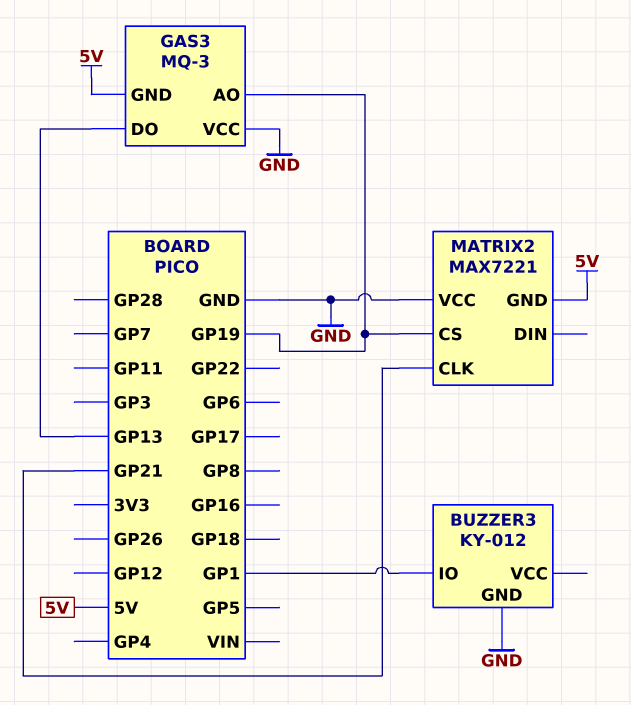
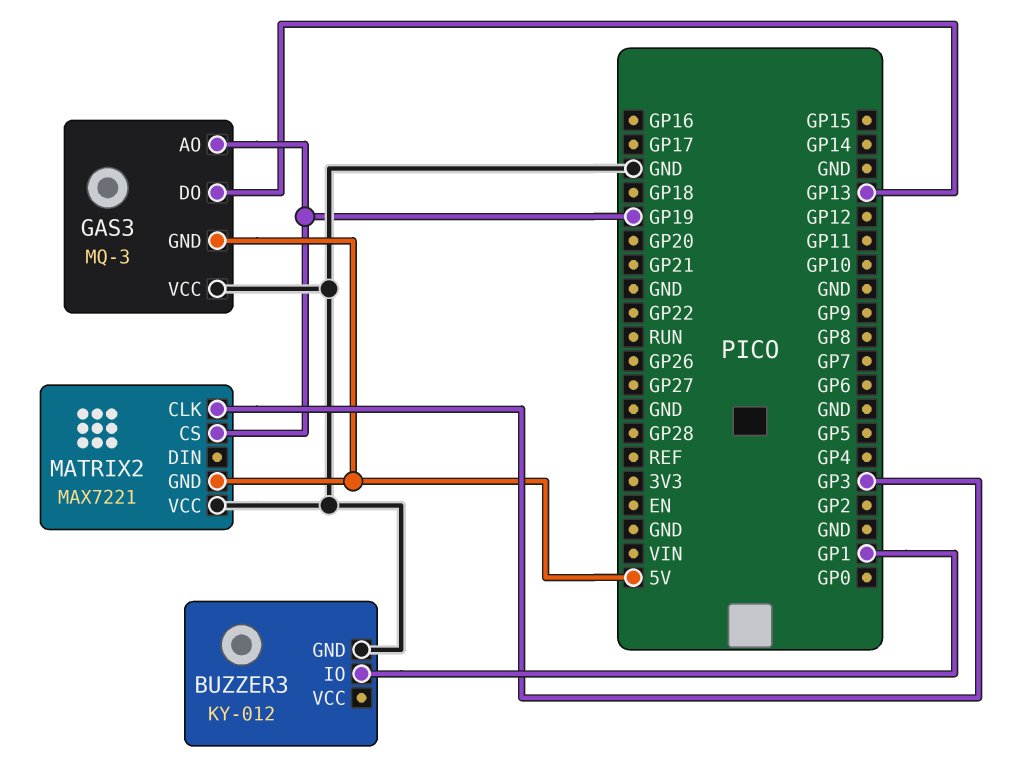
MATRIX2 pin CLK: GP21 -> GP3

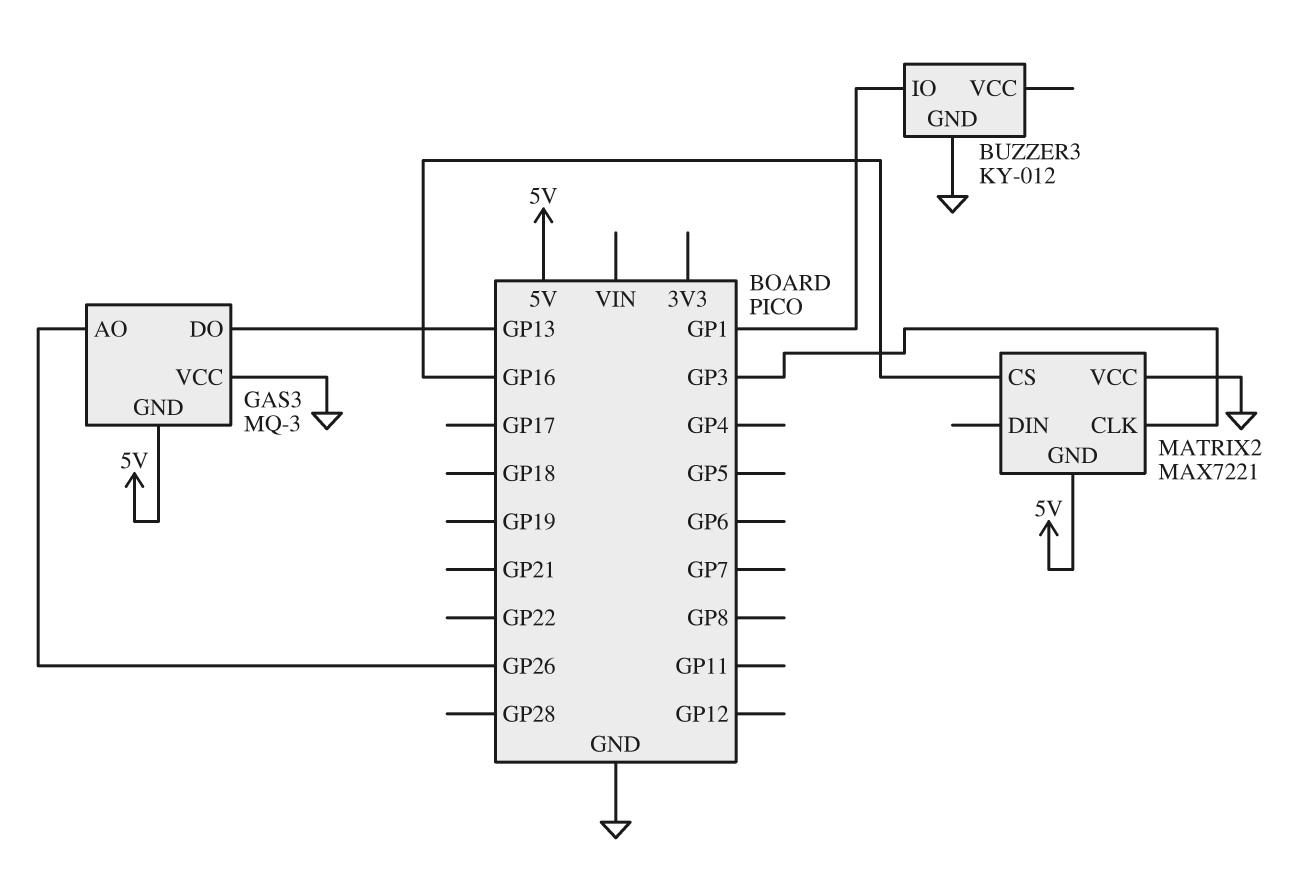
GAS3 pin AO: GP19 -> GP26
MATRIX2 pin CS: GP19 -> GP16

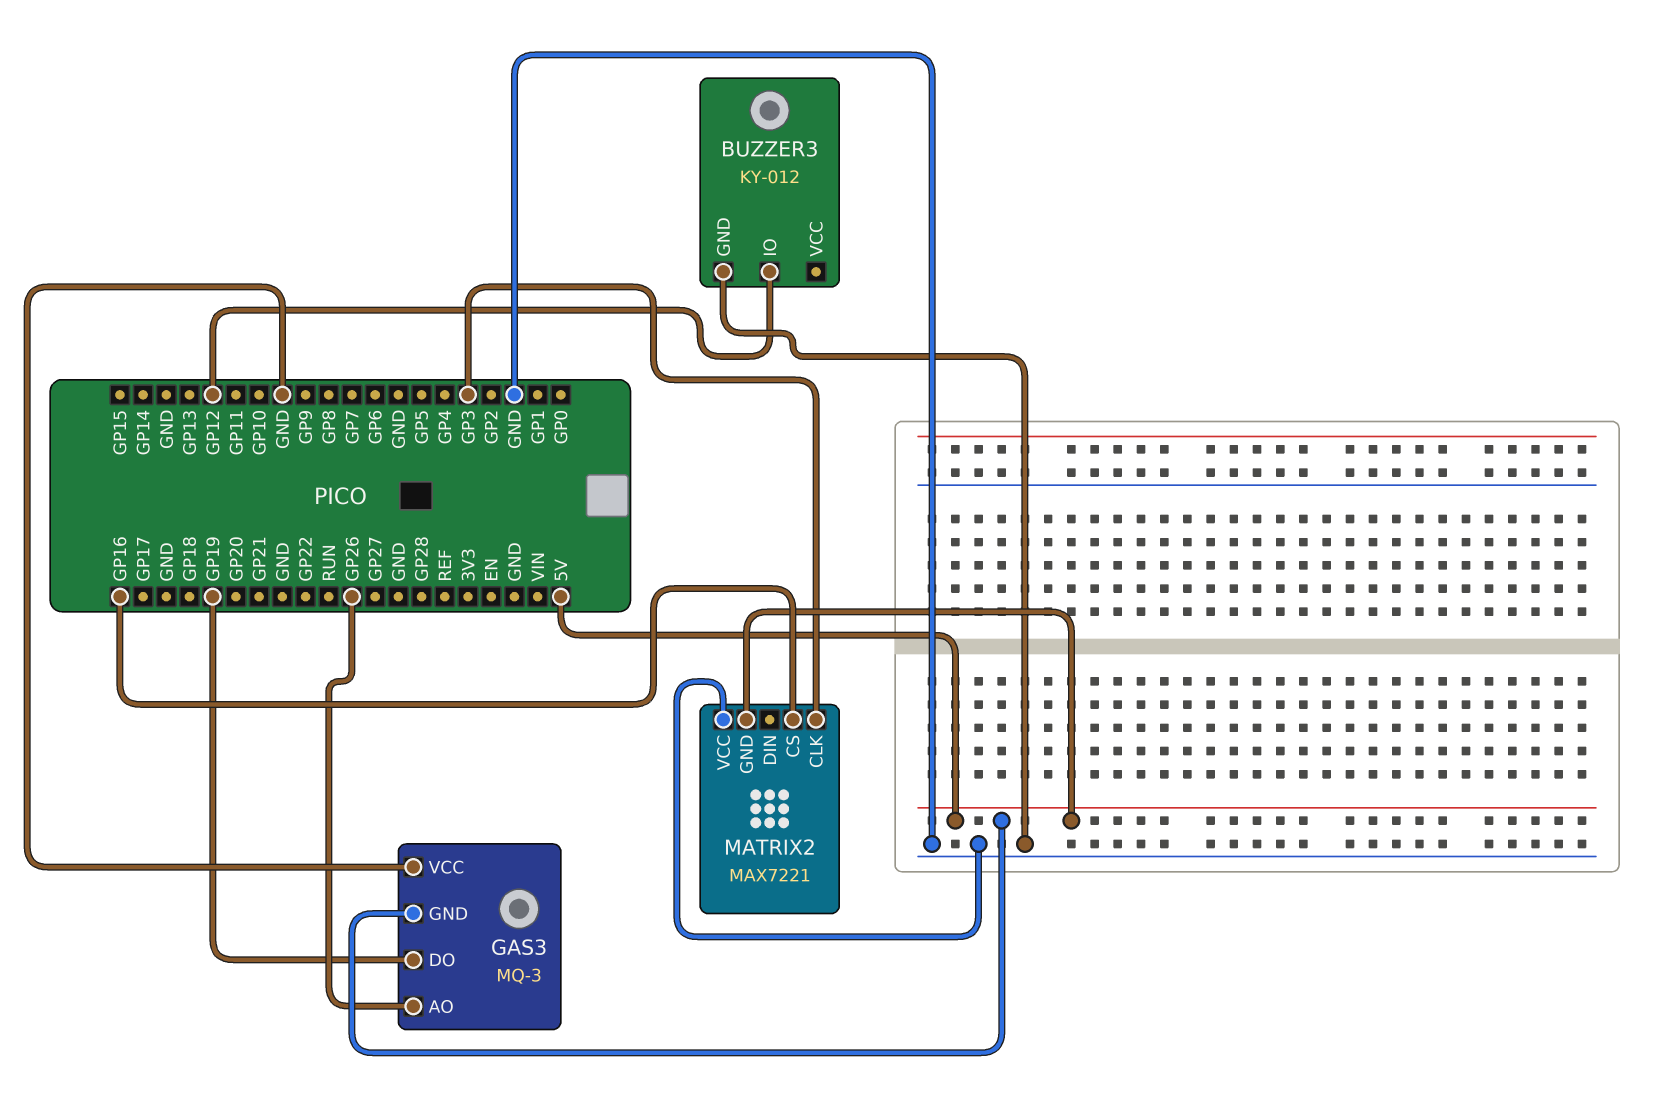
BUZZER3 pin IO: GP1 -> GP12
GAS3 pin DO: GP13 -> GP19

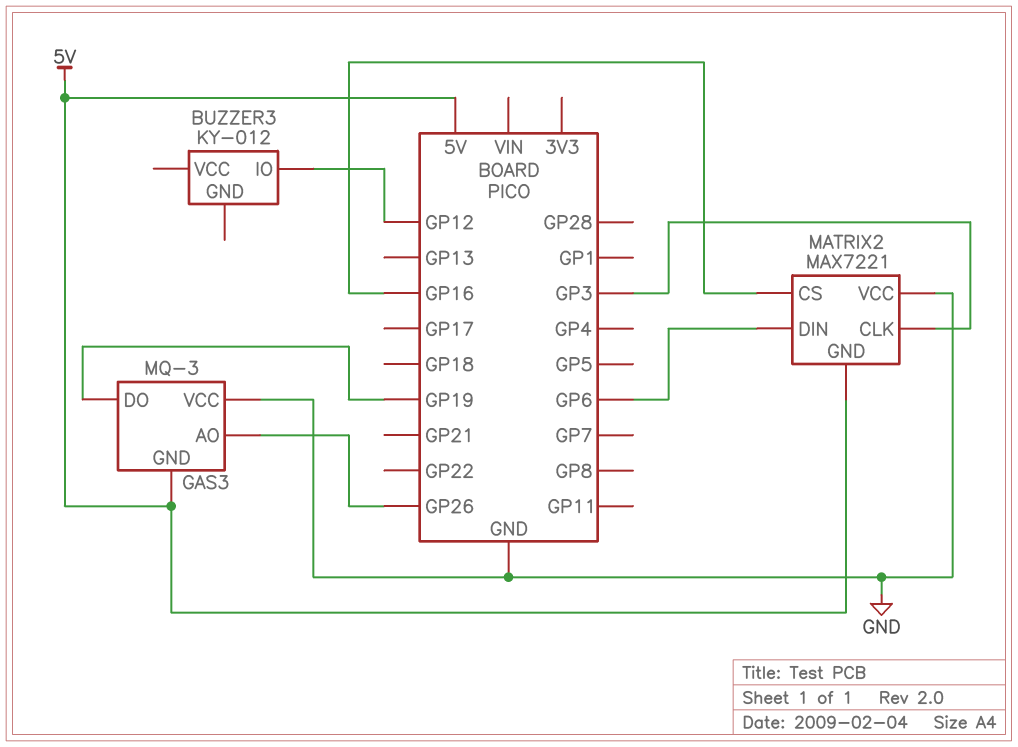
BUZZER3 pin GND: GND -> none
MATRIX2 pin DIN: none -> GP6

